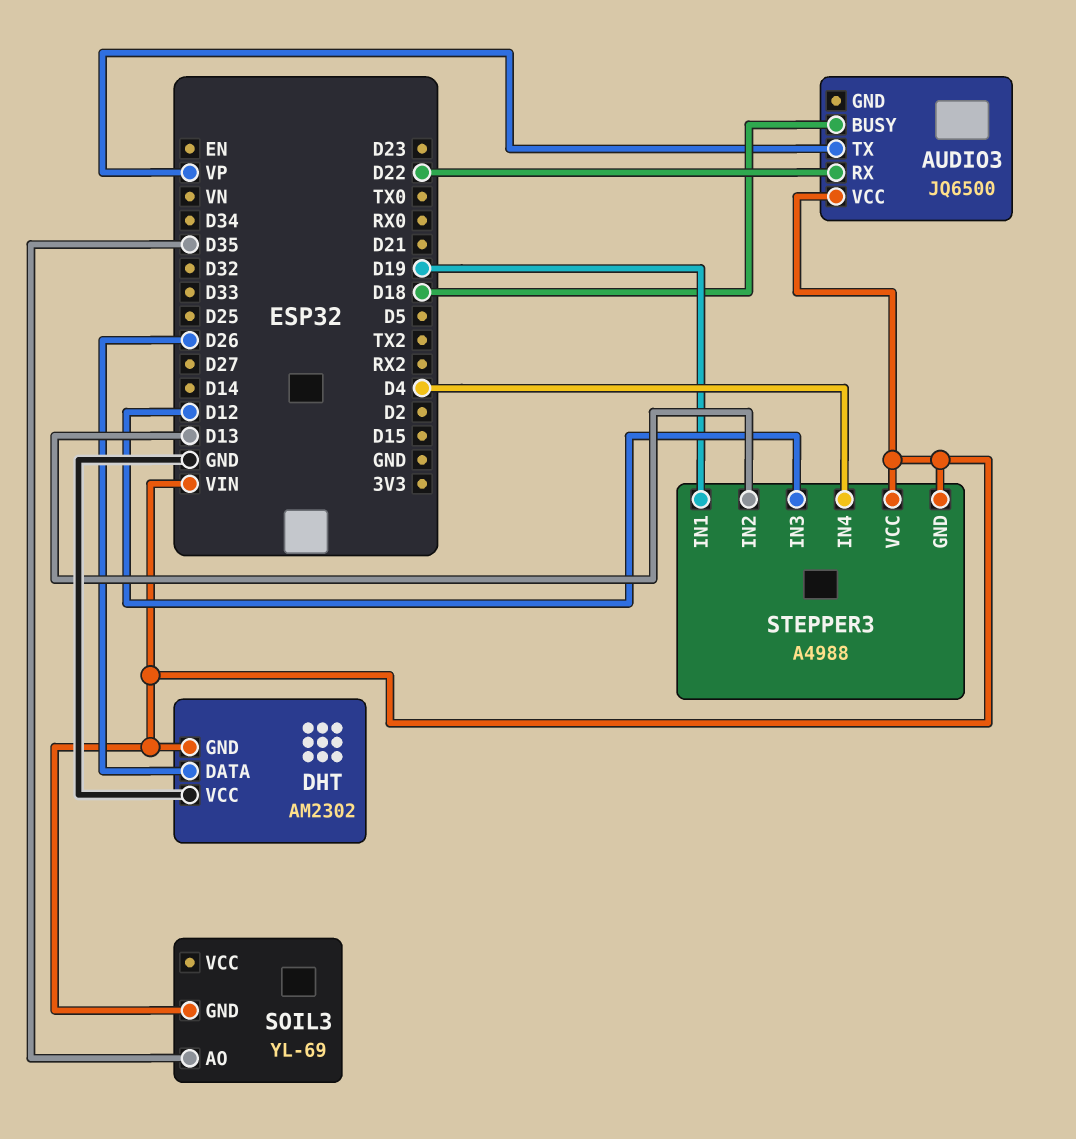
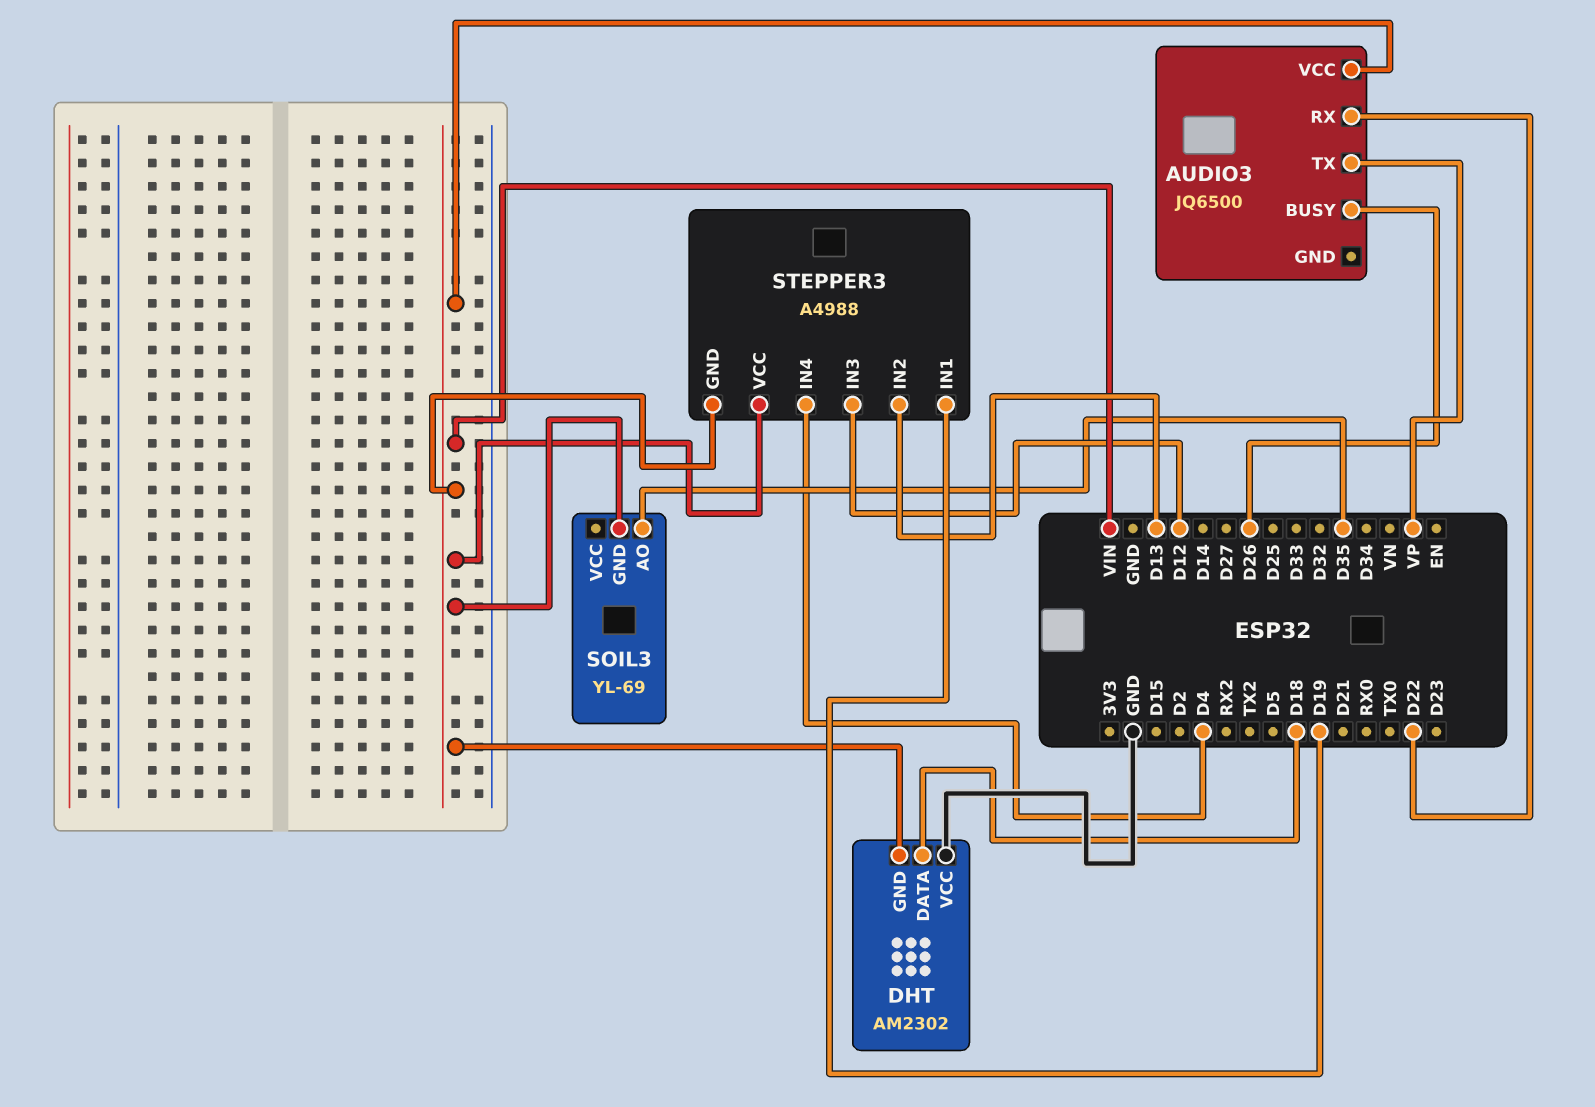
AUDIO3 pin BUSY: D18 -> D26
DHT pin DATA: D26 -> D18

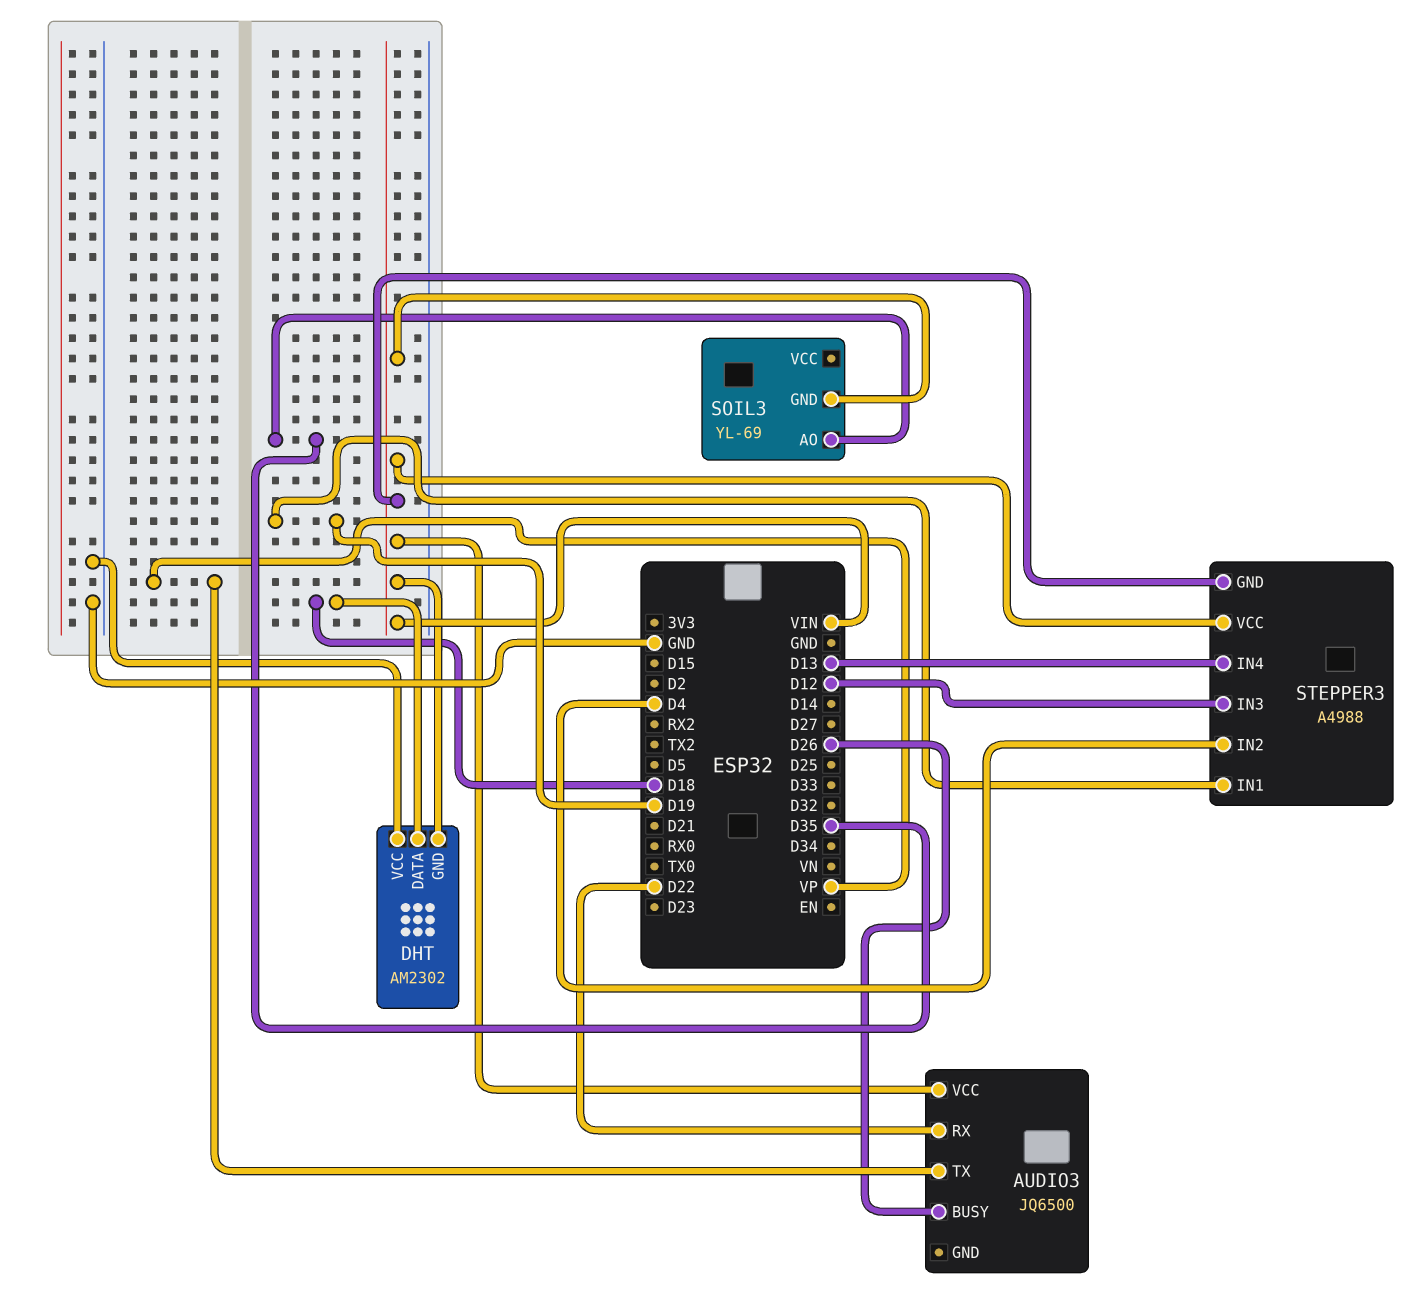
STEPPER3 pin IN2: D13 -> D4
STEPPER3 pin IN4: D4 -> D13

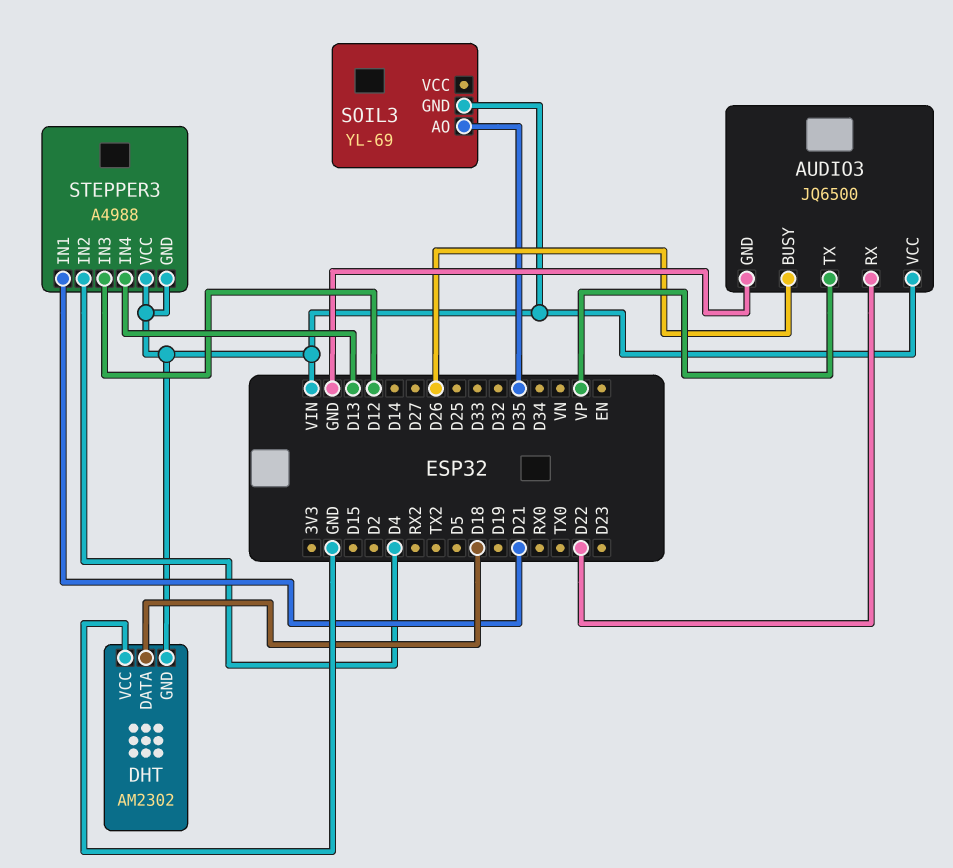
AUDIO3 pin GND: none -> GND
STEPPER3 pin IN1: D19 -> D21

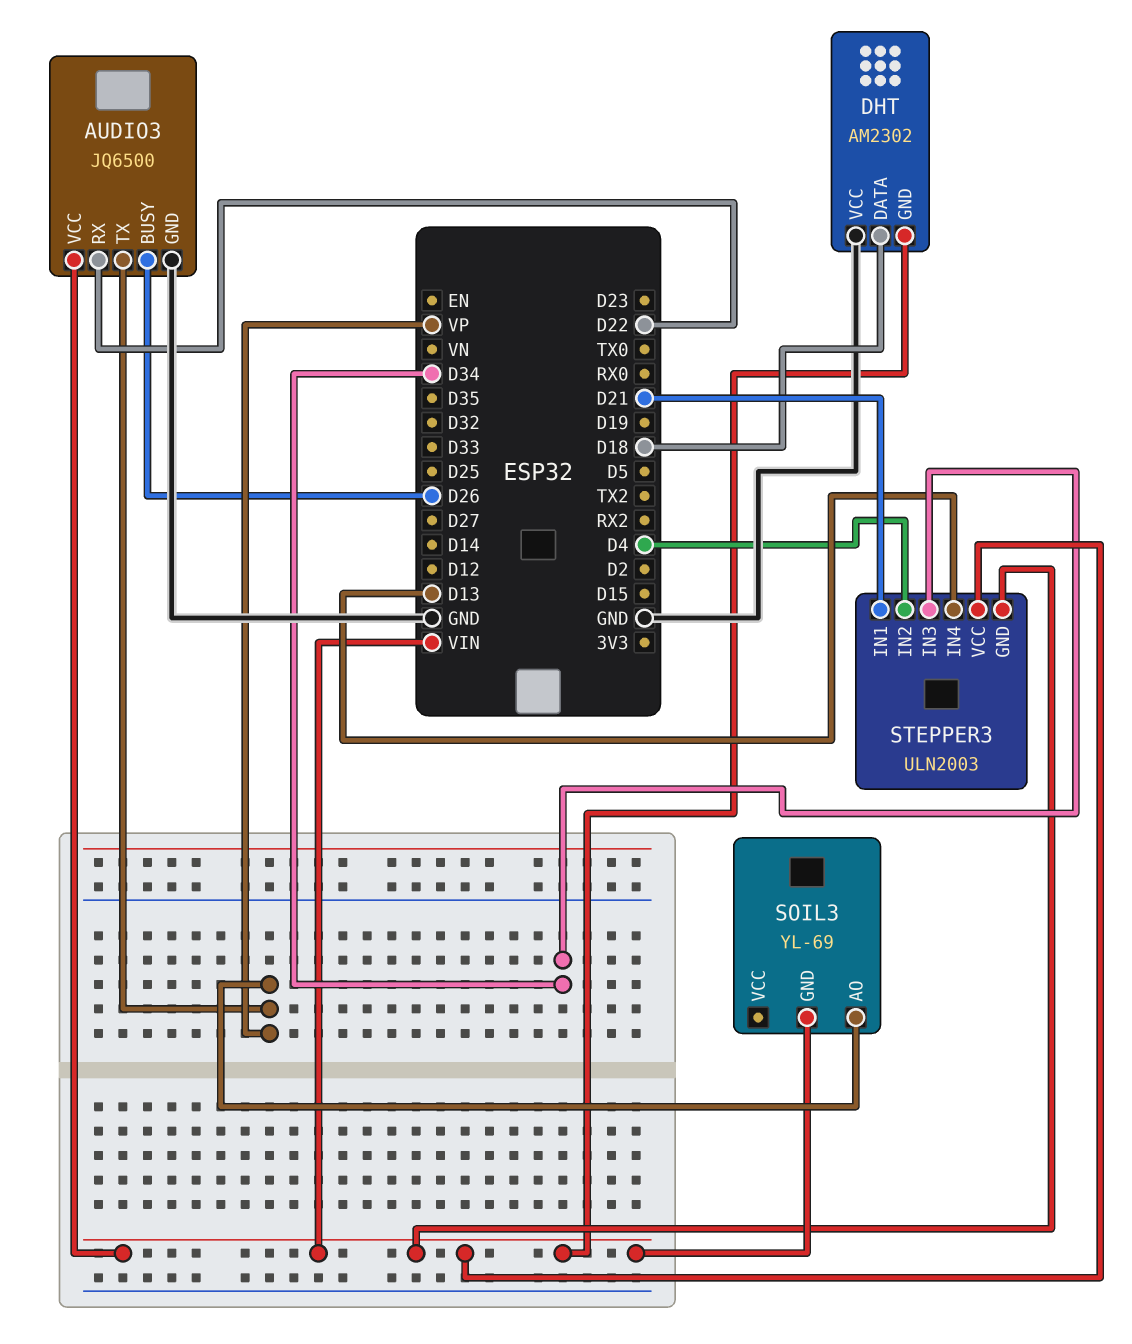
SOIL3 pin AO: D35 -> VP
STEPPER3: A4988 -> ULN2003
STEPPER3 pin IN3: D12 -> D34

